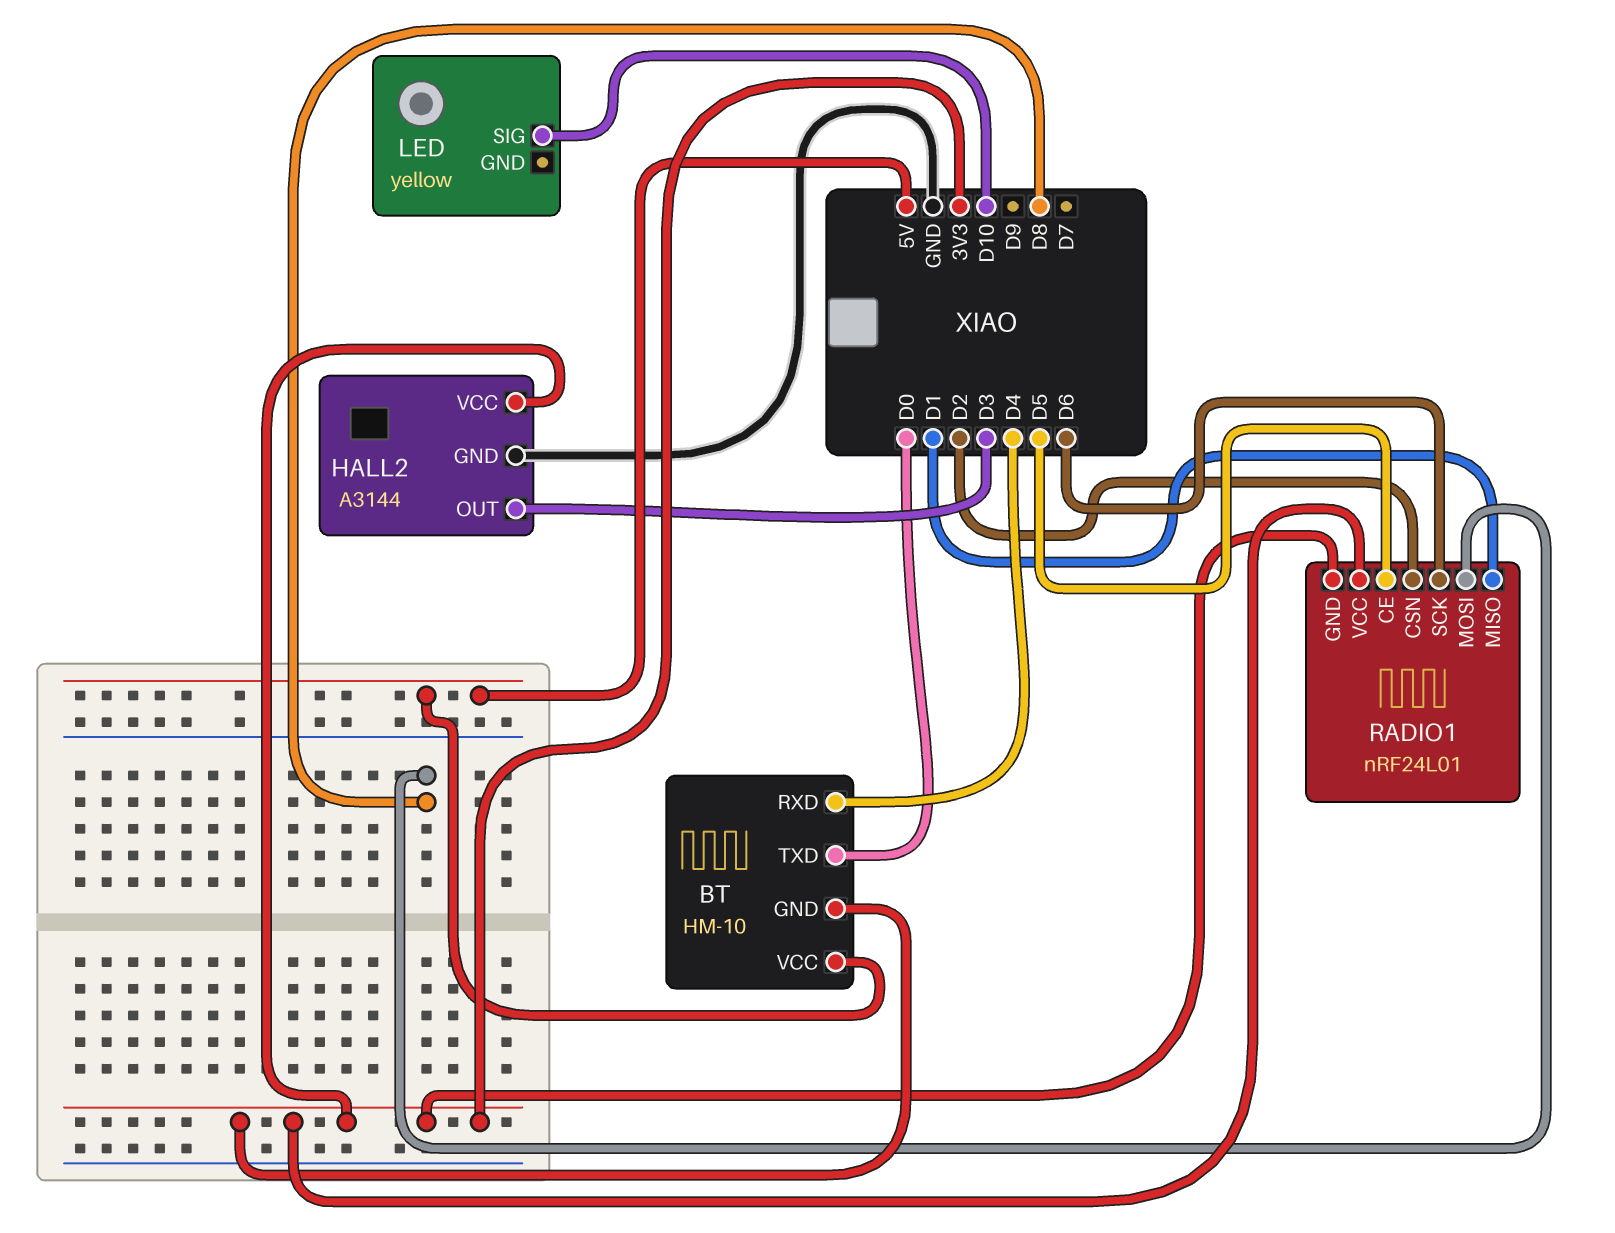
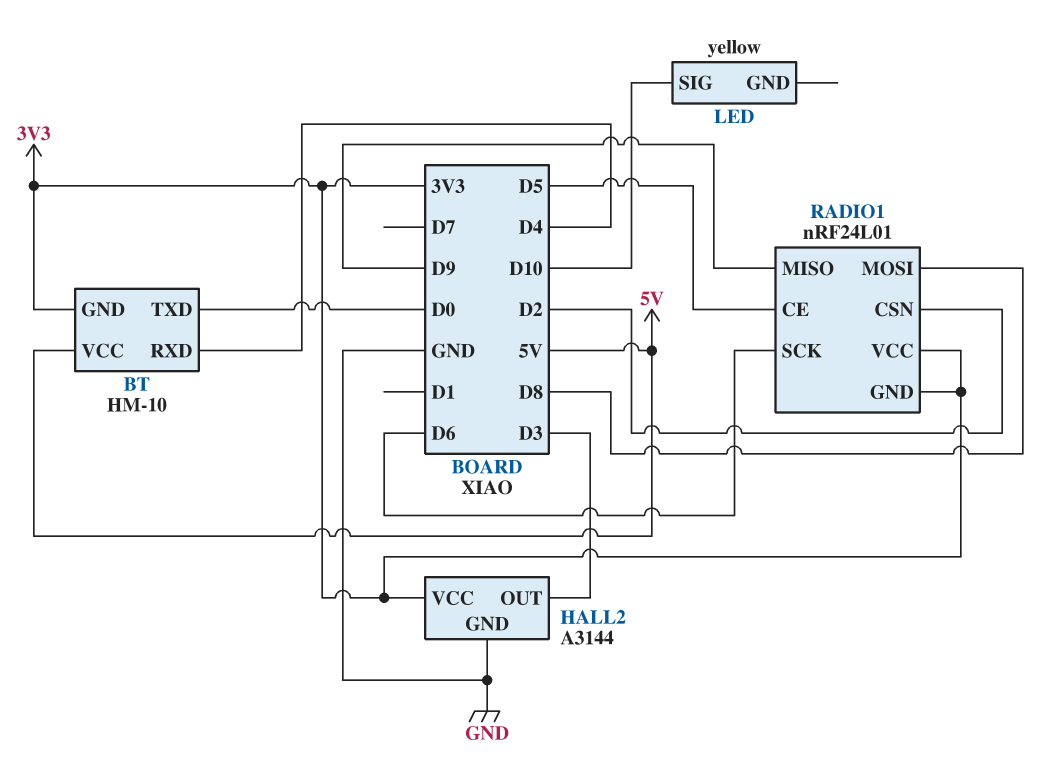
RADIO1 pin MISO: D1 -> D9

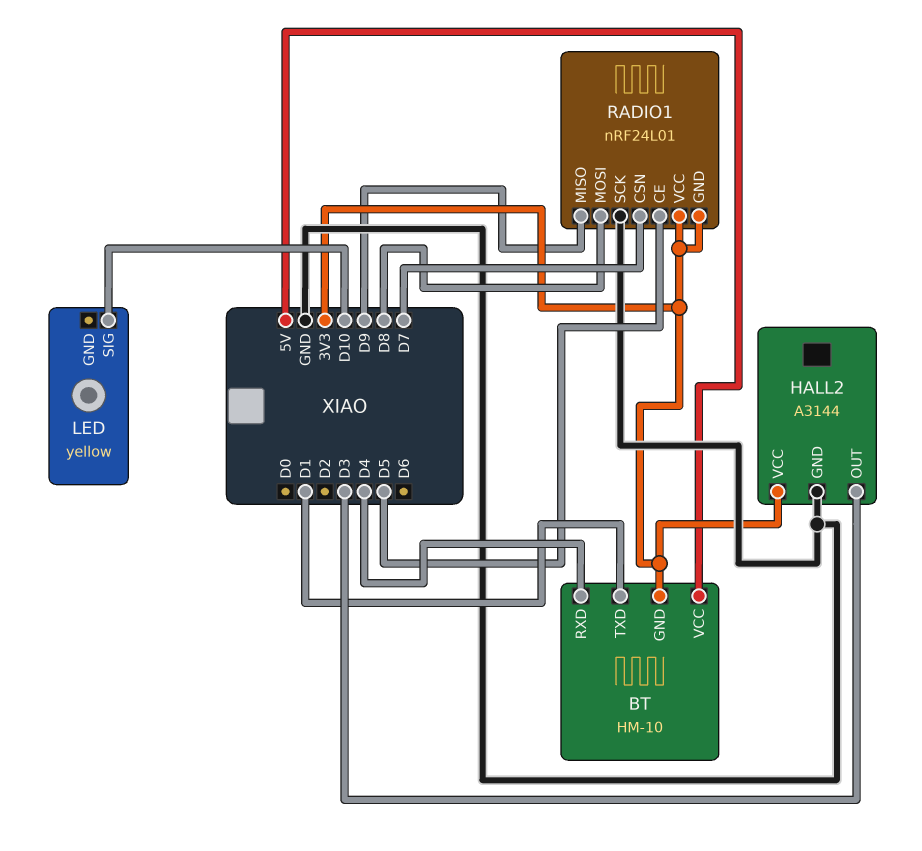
BT pin TXD: D0 -> D1
RADIO1 pin CSN: D2 -> D7
RADIO1 pin SCK: D6 -> GND

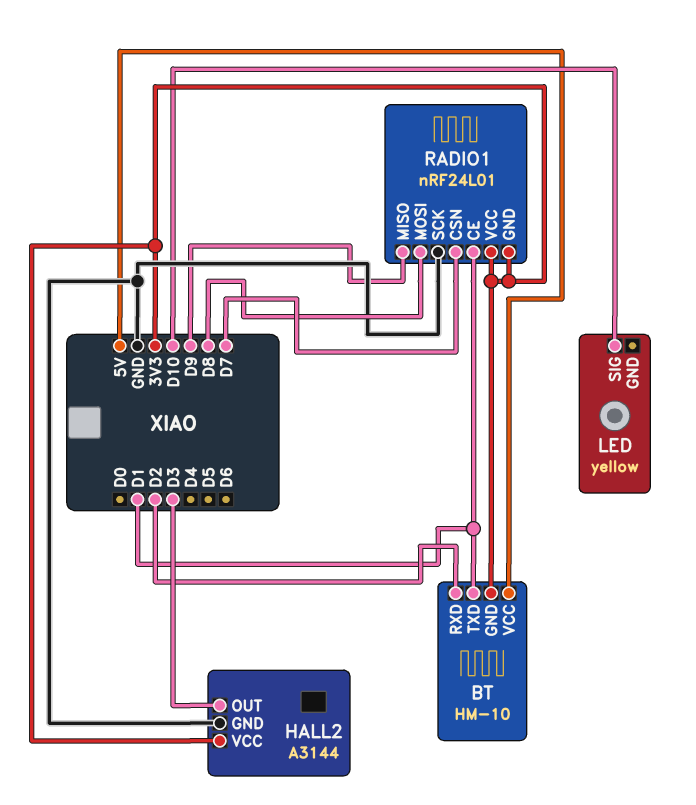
BT pin RXD: D4 -> D2
RADIO1 pin CE: D5 -> D1

